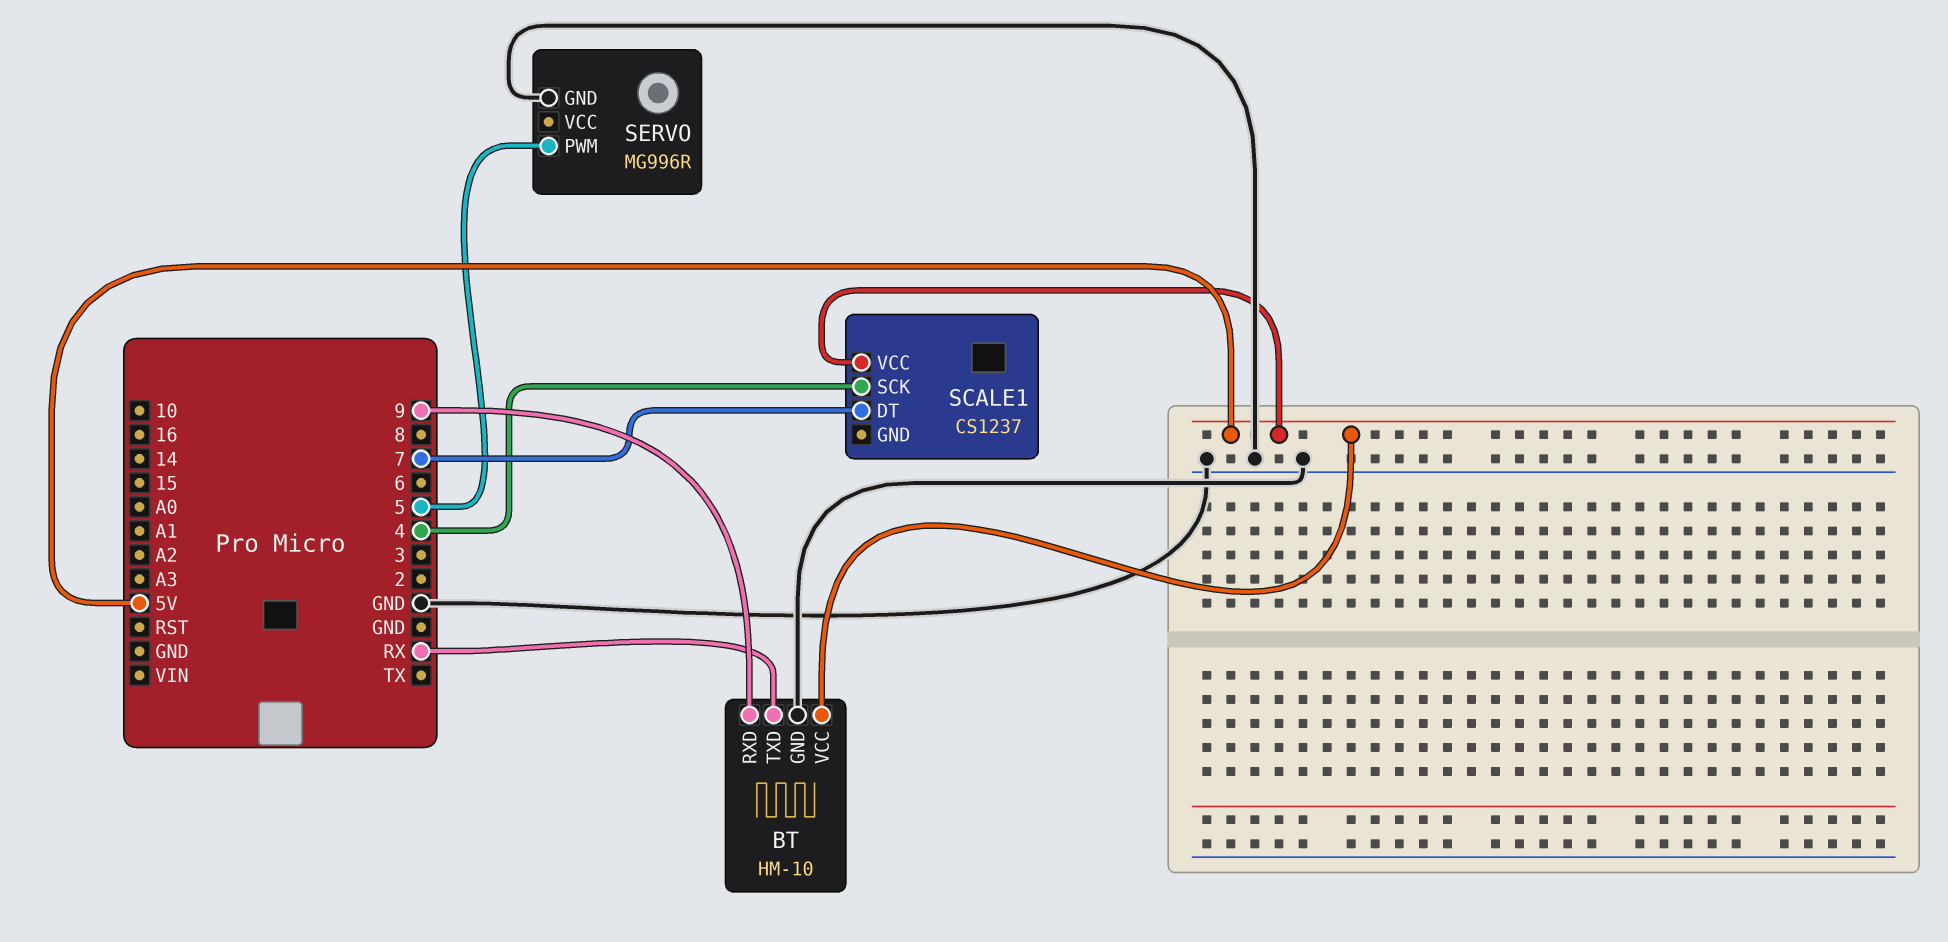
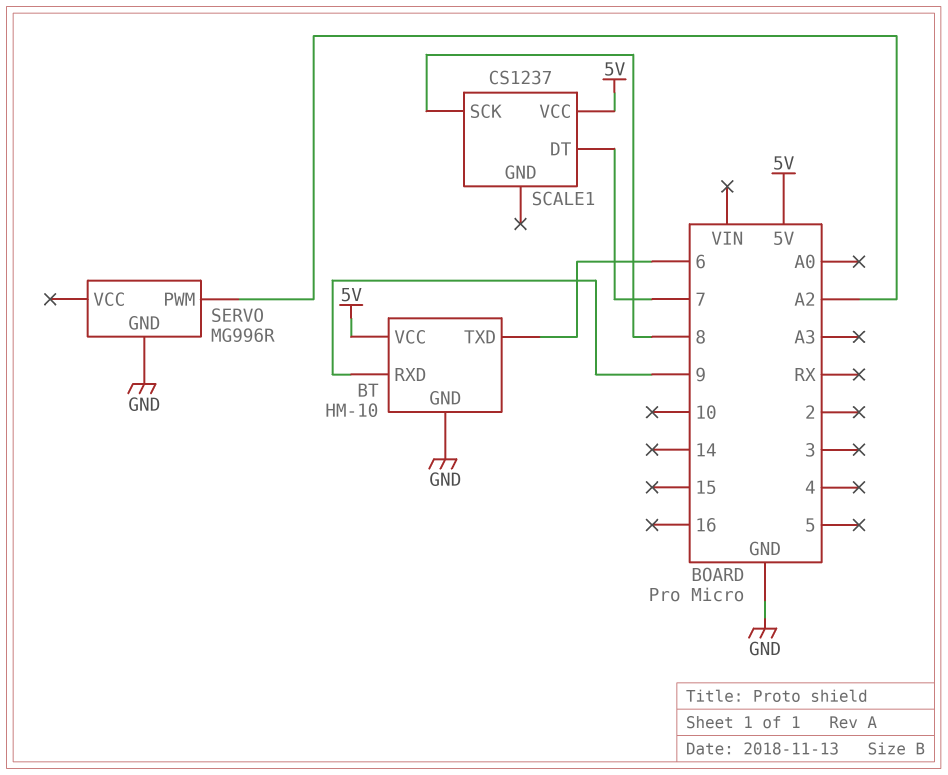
BT pin TXD: RX -> 6
SCALE1 pin SCK: 4 -> 8
SERVO pin PWM: 5 -> A2

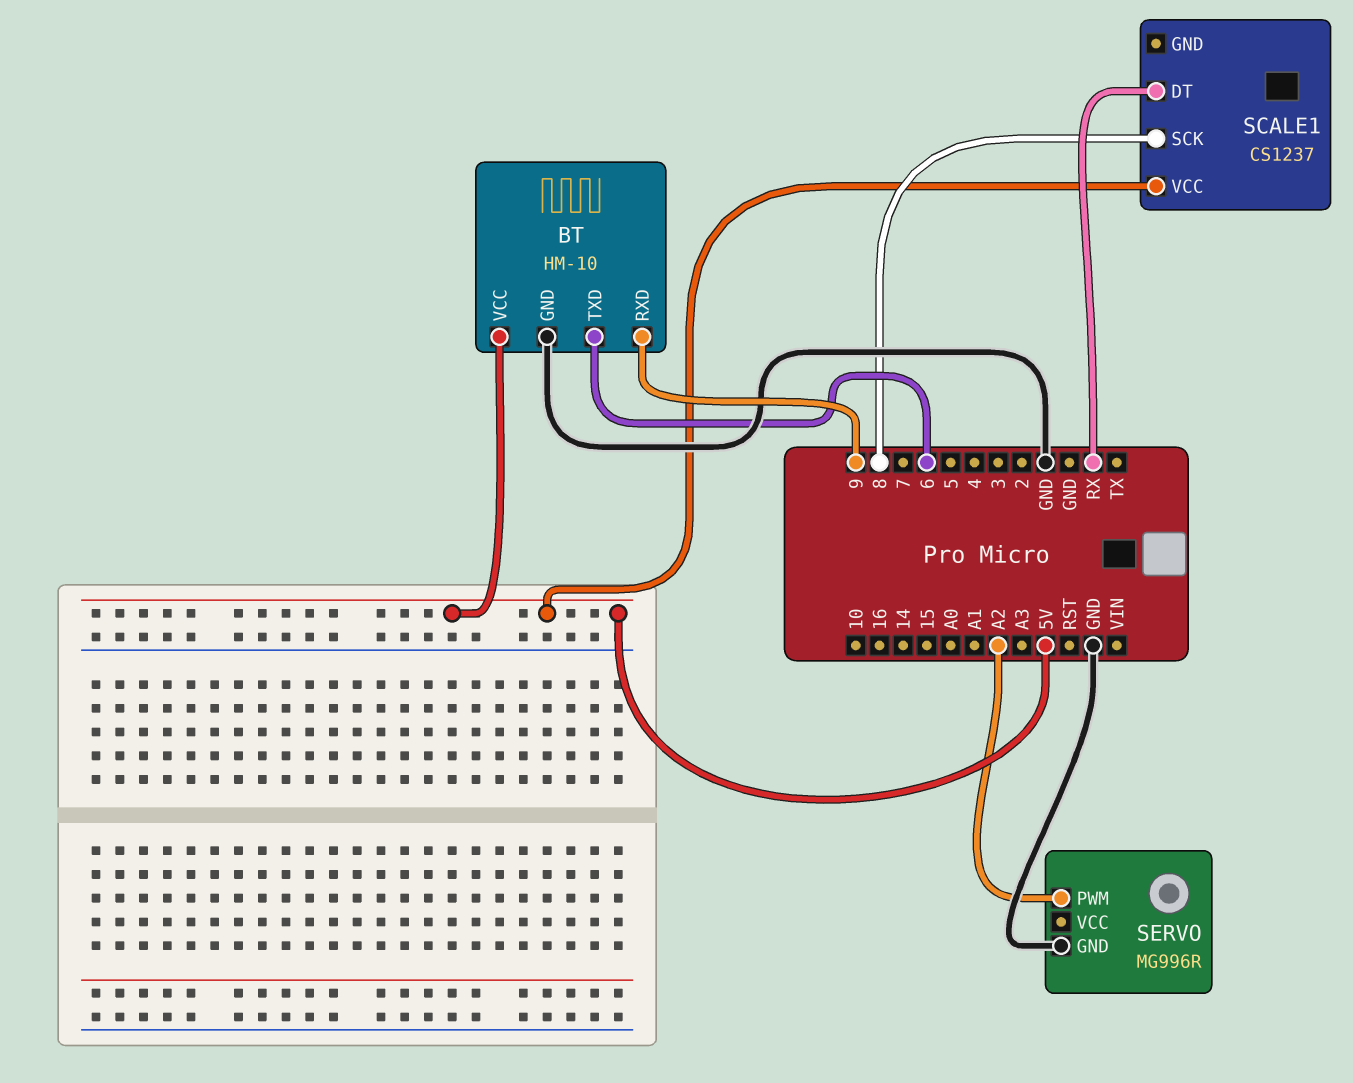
SCALE1 pin DT: 7 -> RX

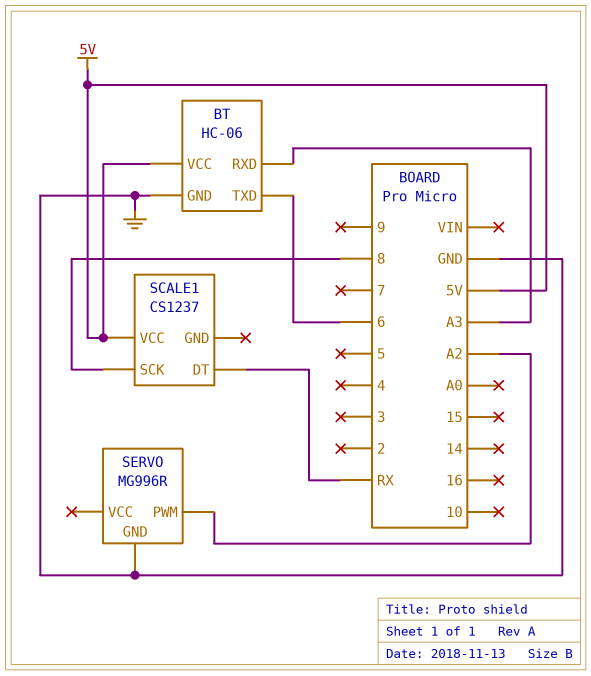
BT: HM-10 -> HC-06
BT pin RXD: 9 -> A3

